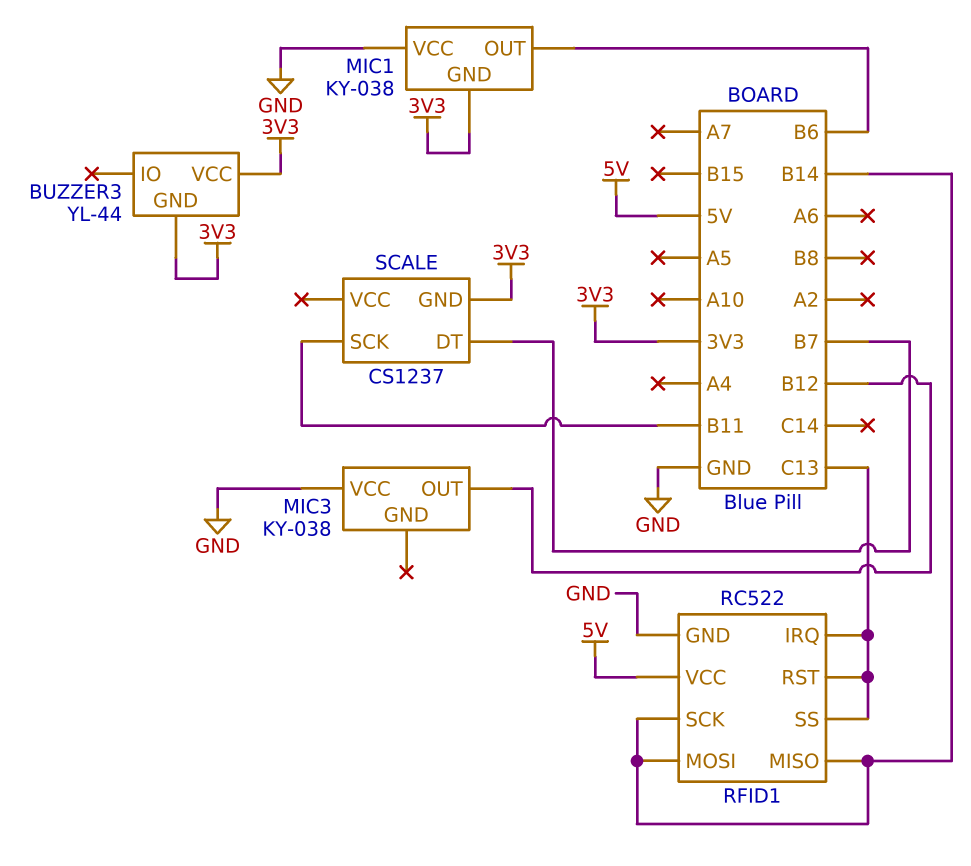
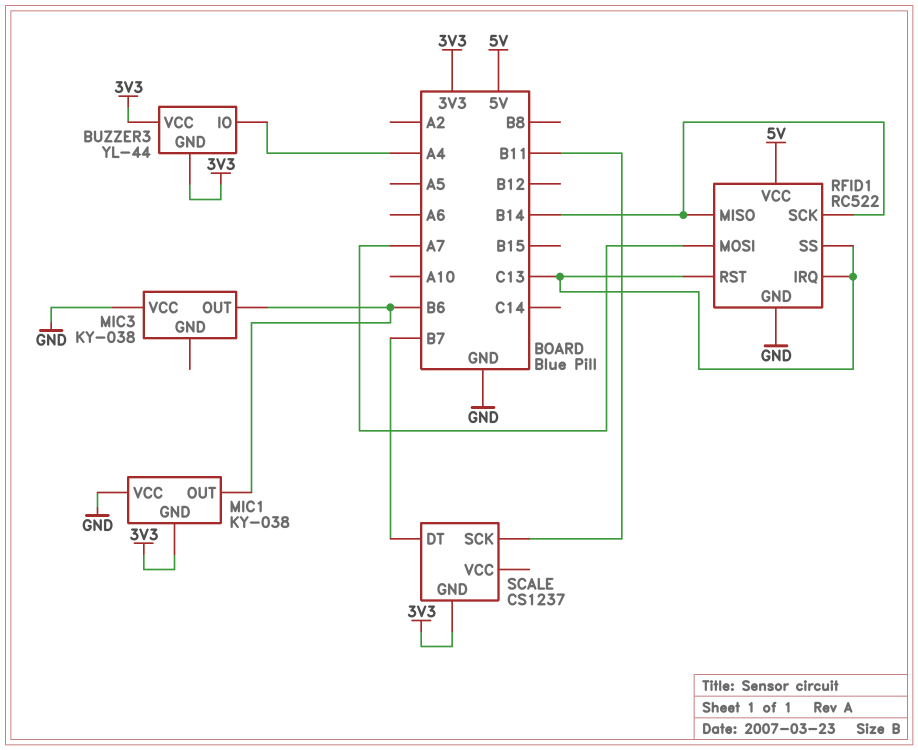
BUZZER3 pin IO: none -> A4
MIC3 pin OUT: B12 -> B6
RFID1 pin MOSI: B14 -> A7

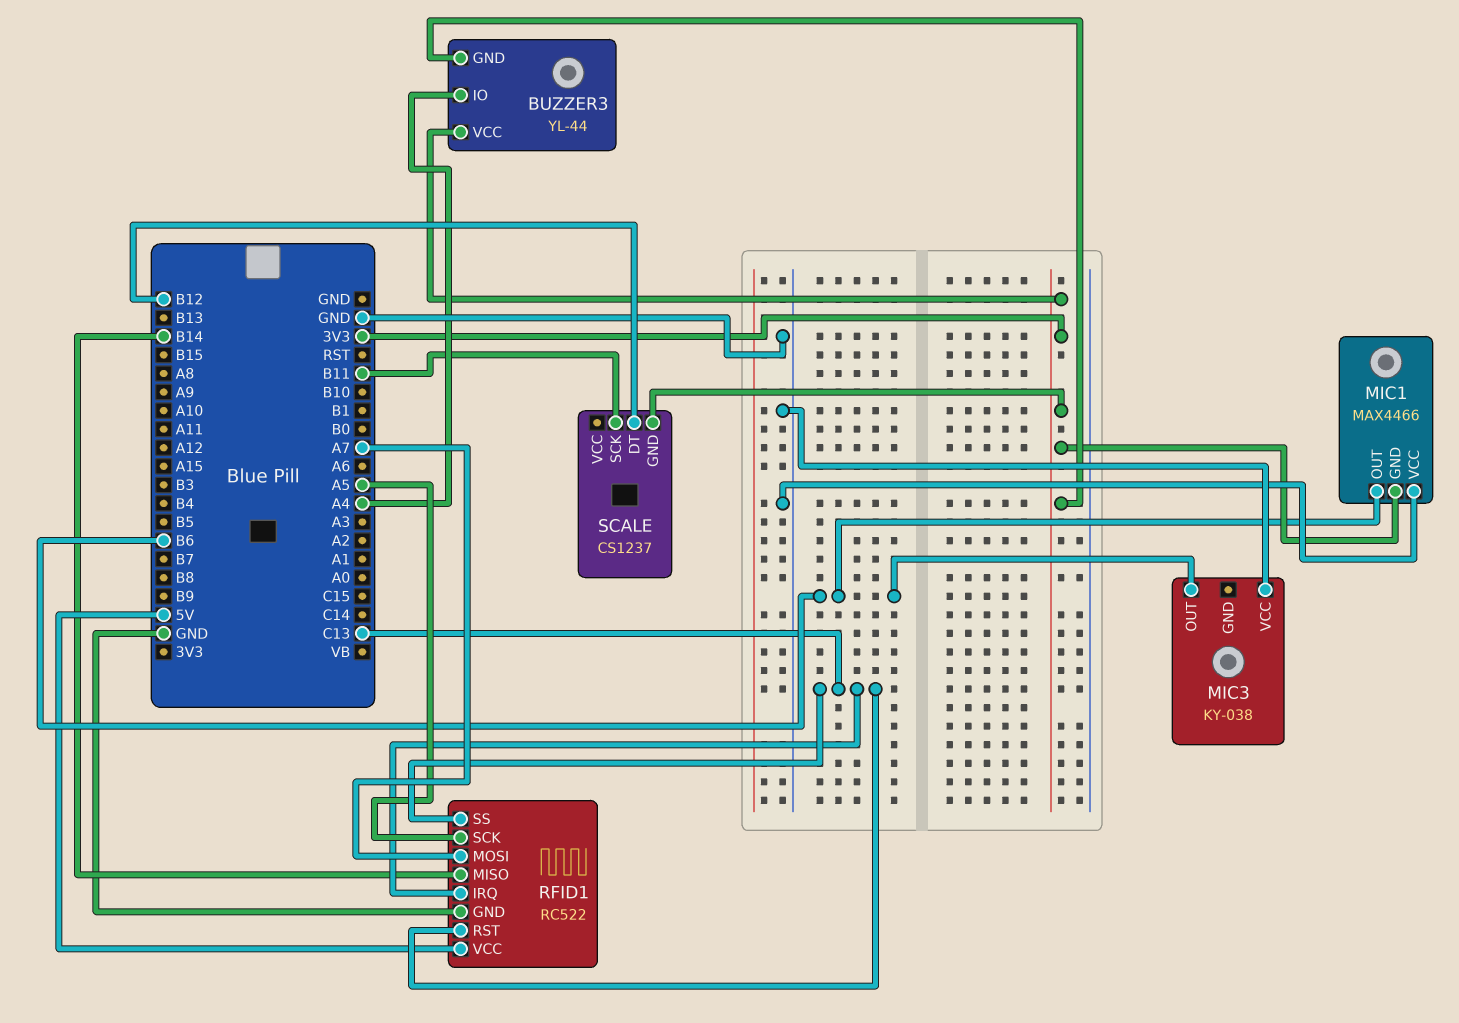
MIC1: KY-038 -> MAX4466
RFID1 pin SCK: B14 -> A5
SCALE pin DT: B7 -> B12

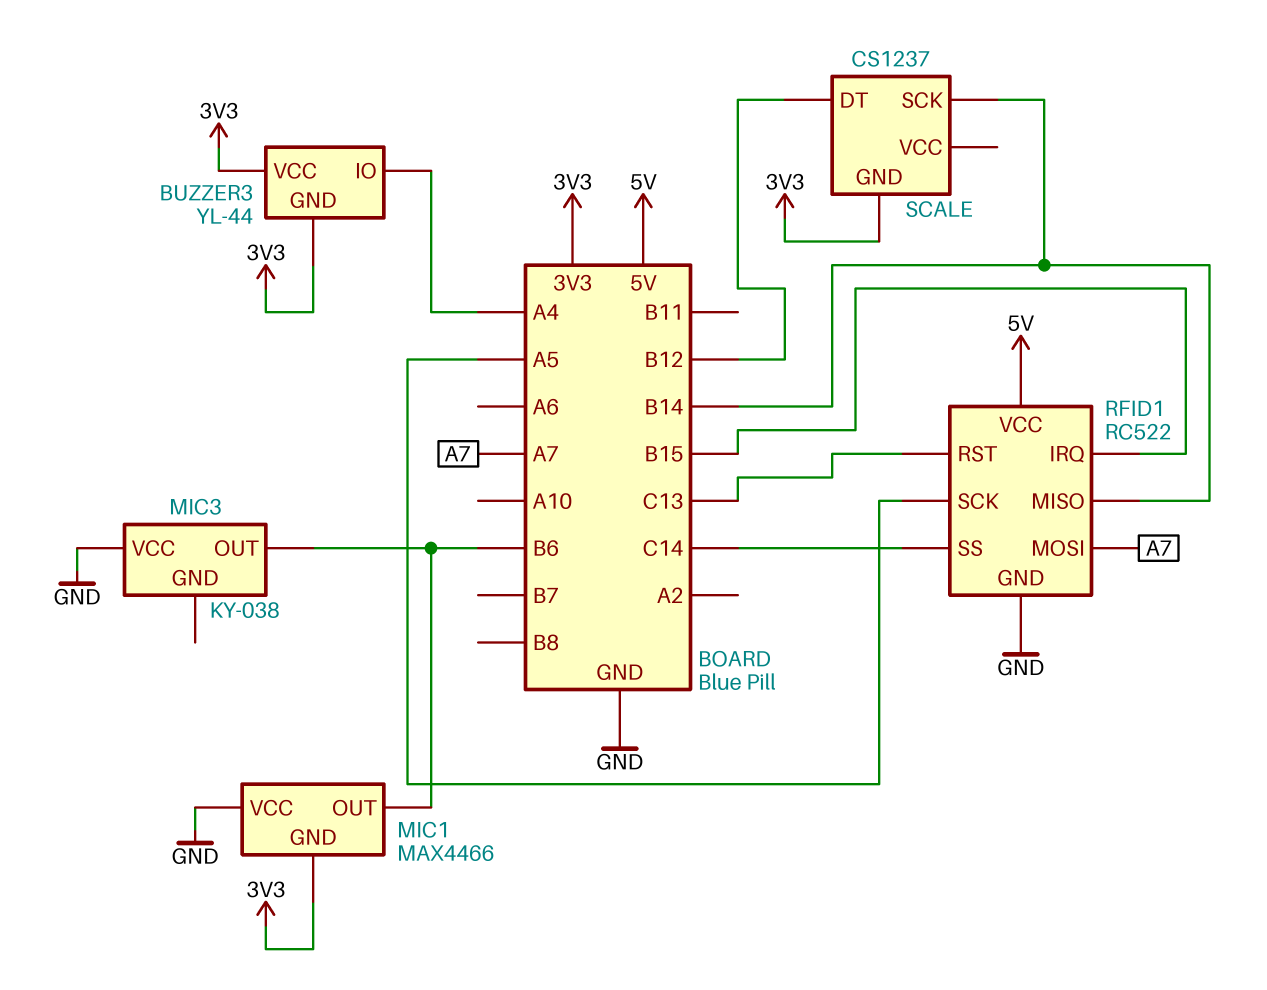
RFID1 pin IRQ: C13 -> B15
RFID1 pin SS: C13 -> C14
SCALE pin SCK: B11 -> B14

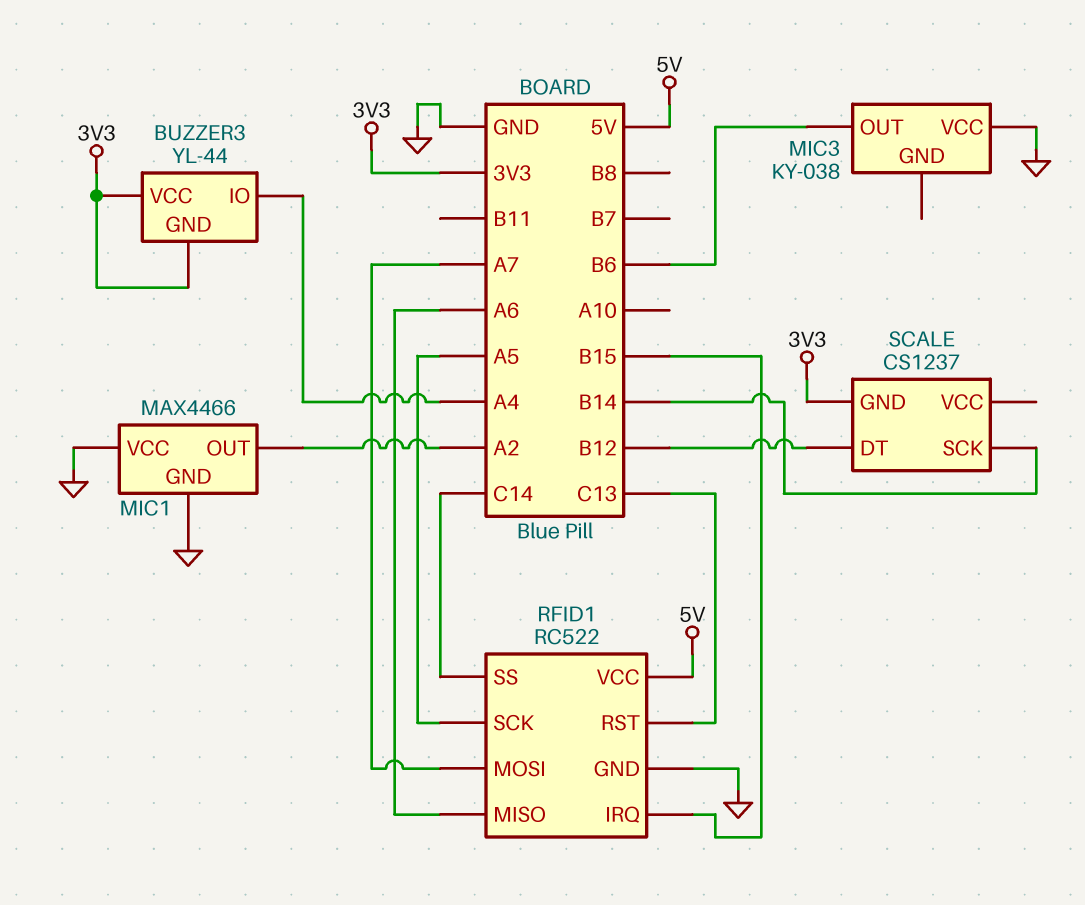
MIC1 pin GND: 3V3 -> GND
MIC1 pin OUT: B6 -> A2
RFID1 pin MISO: B14 -> A6

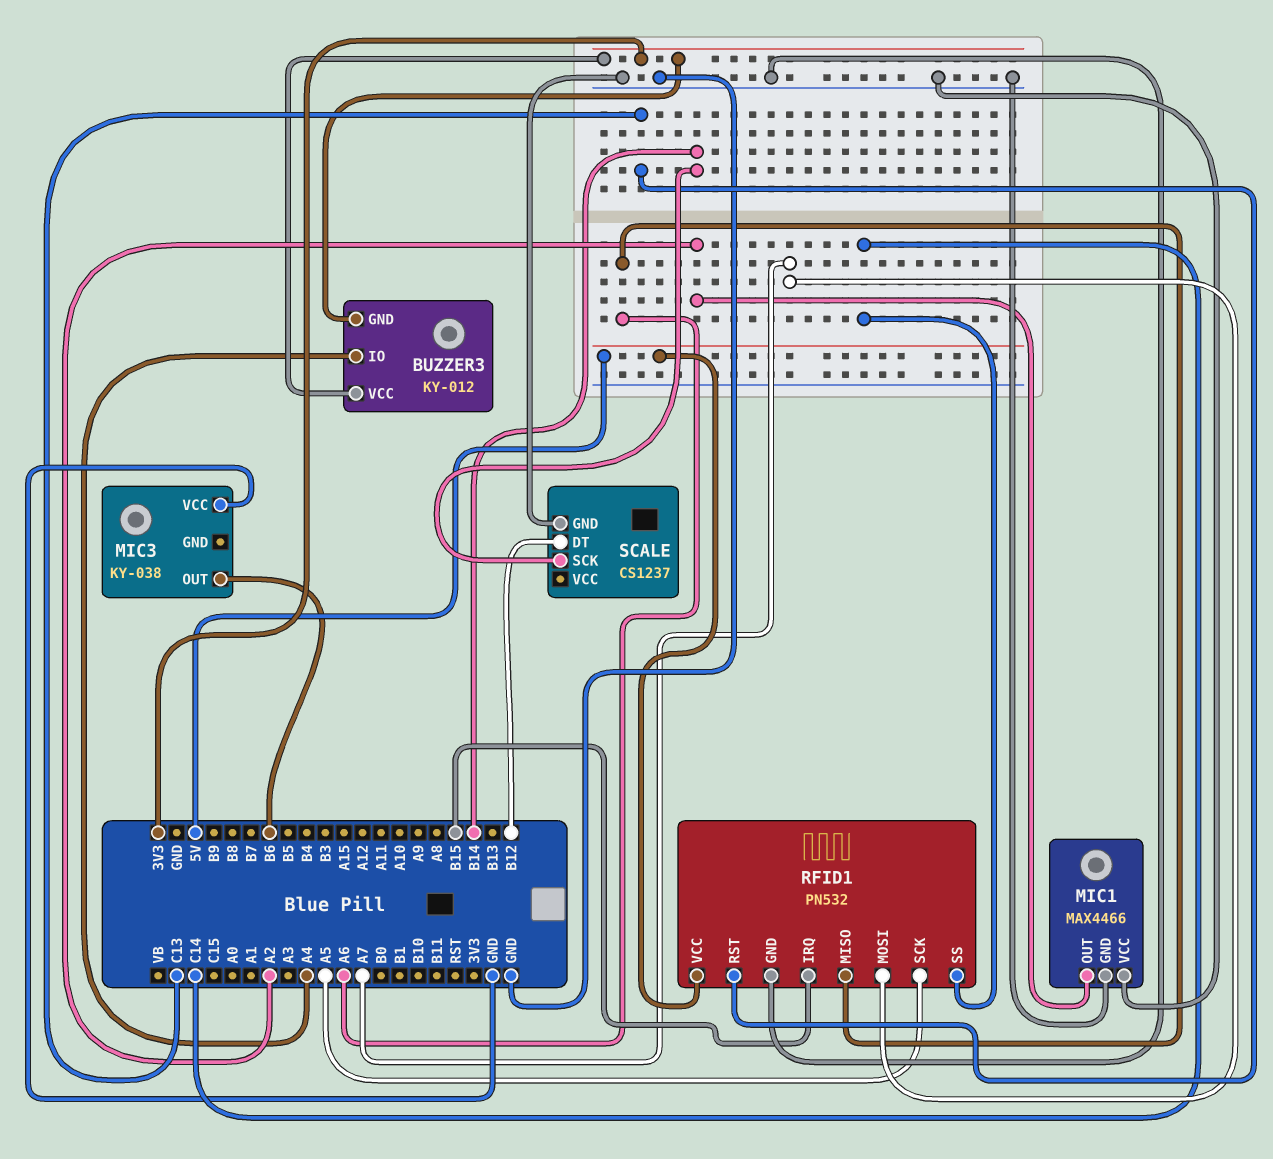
BUZZER3: YL-44 -> KY-012
RFID1: RC522 -> PN532
SCALE pin GND: 3V3 -> GND

